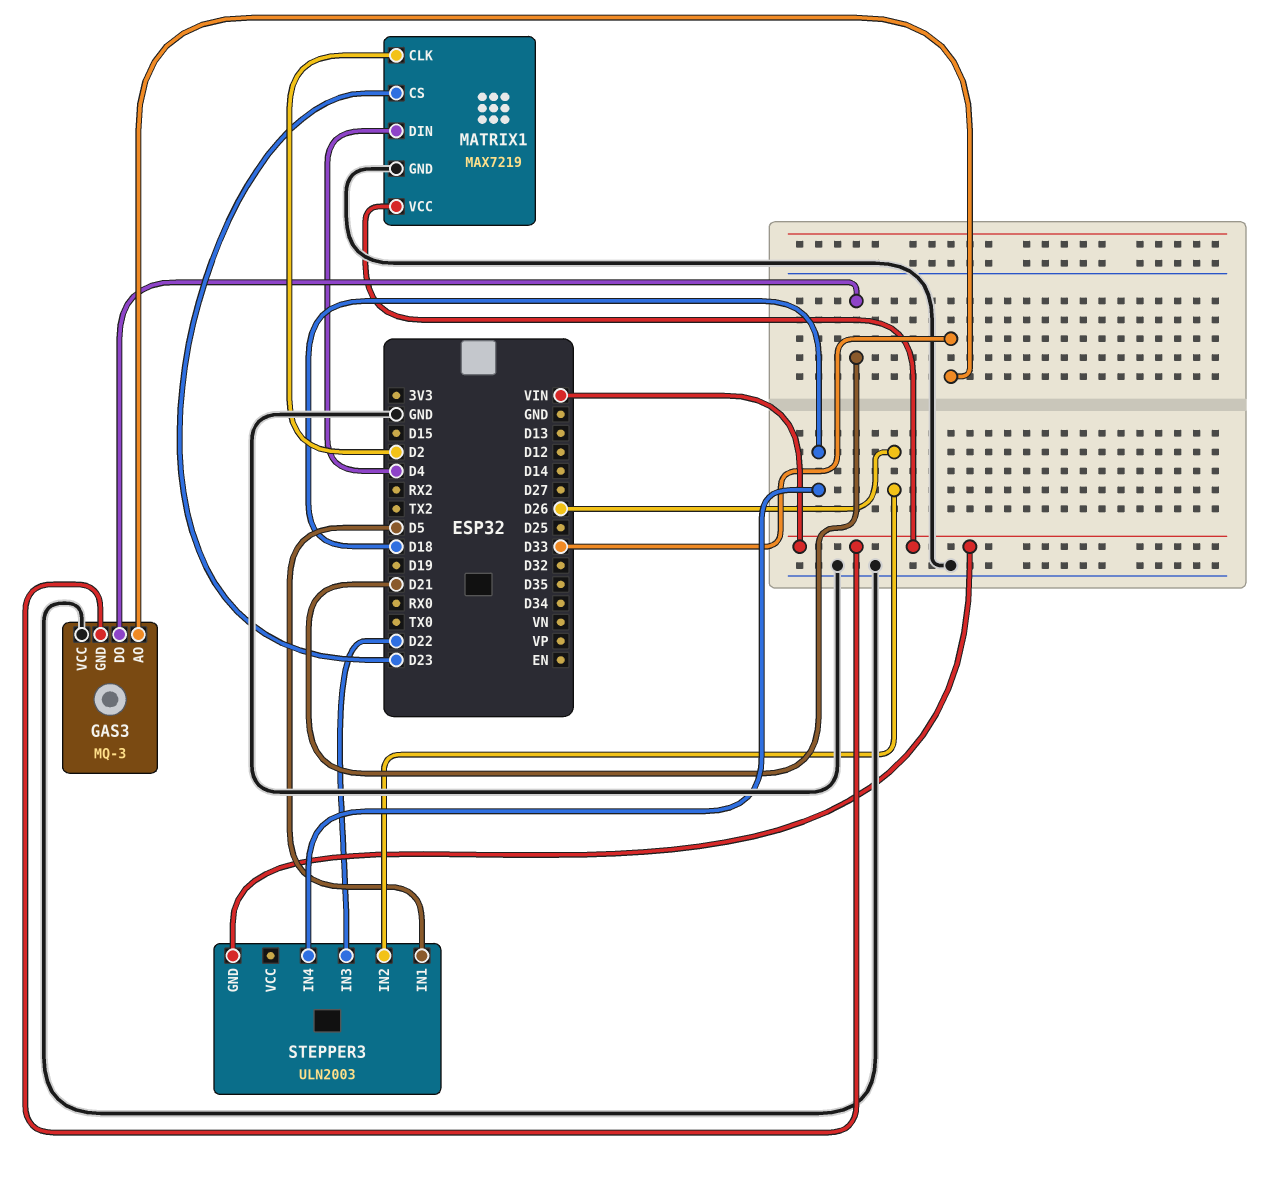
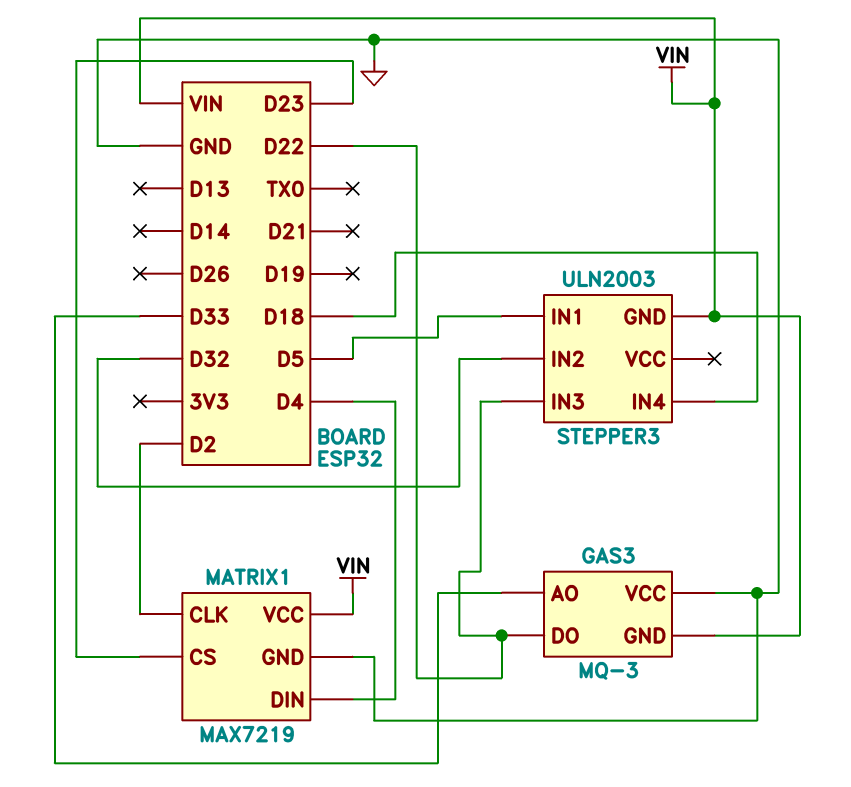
GAS3 pin DO: D21 -> D22
STEPPER3 pin IN2: D26 -> D32

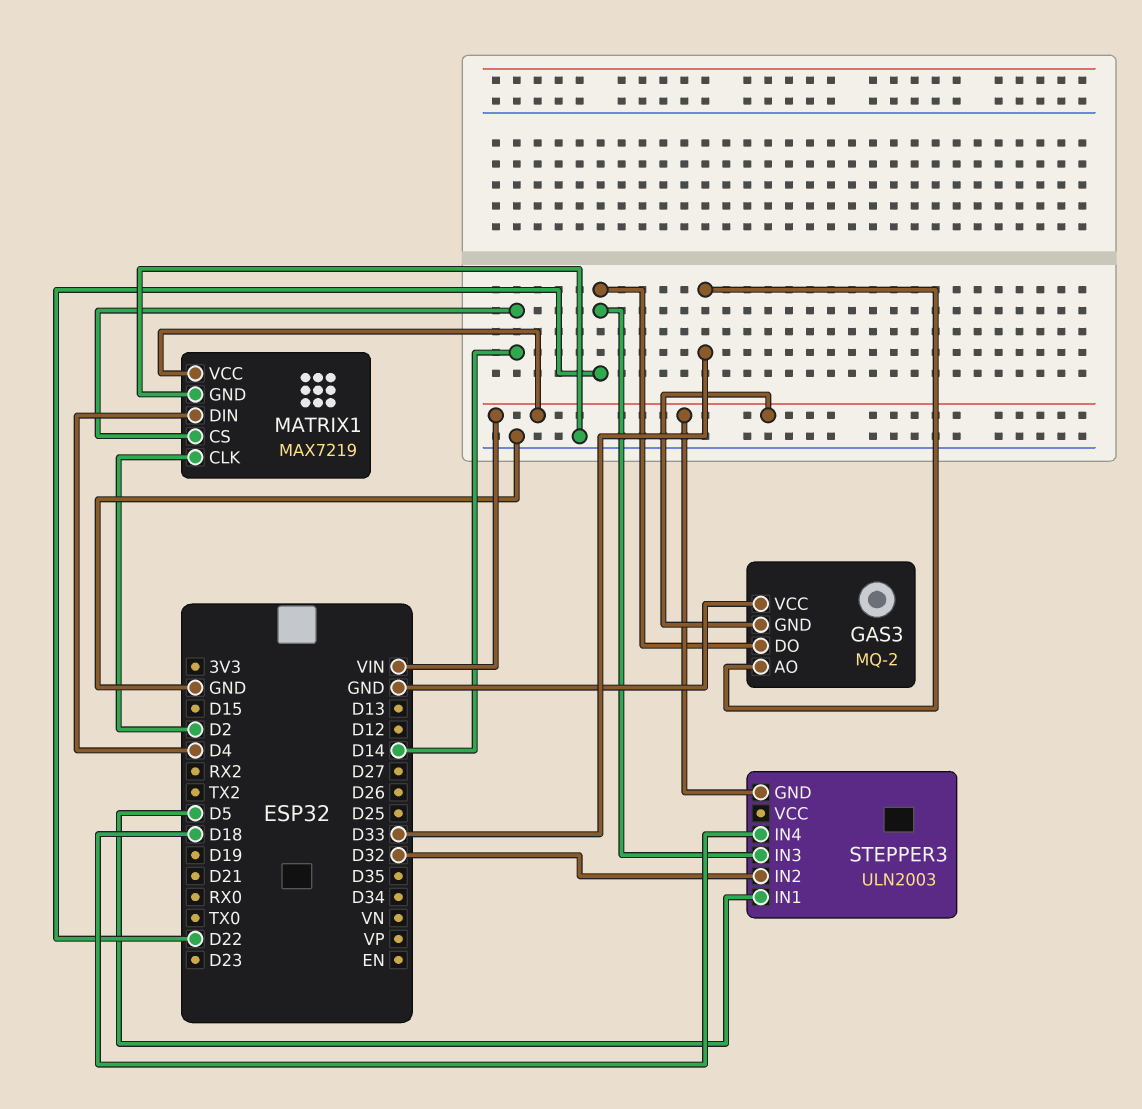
GAS3: MQ-3 -> MQ-2
MATRIX1 pin CS: D23 -> D14

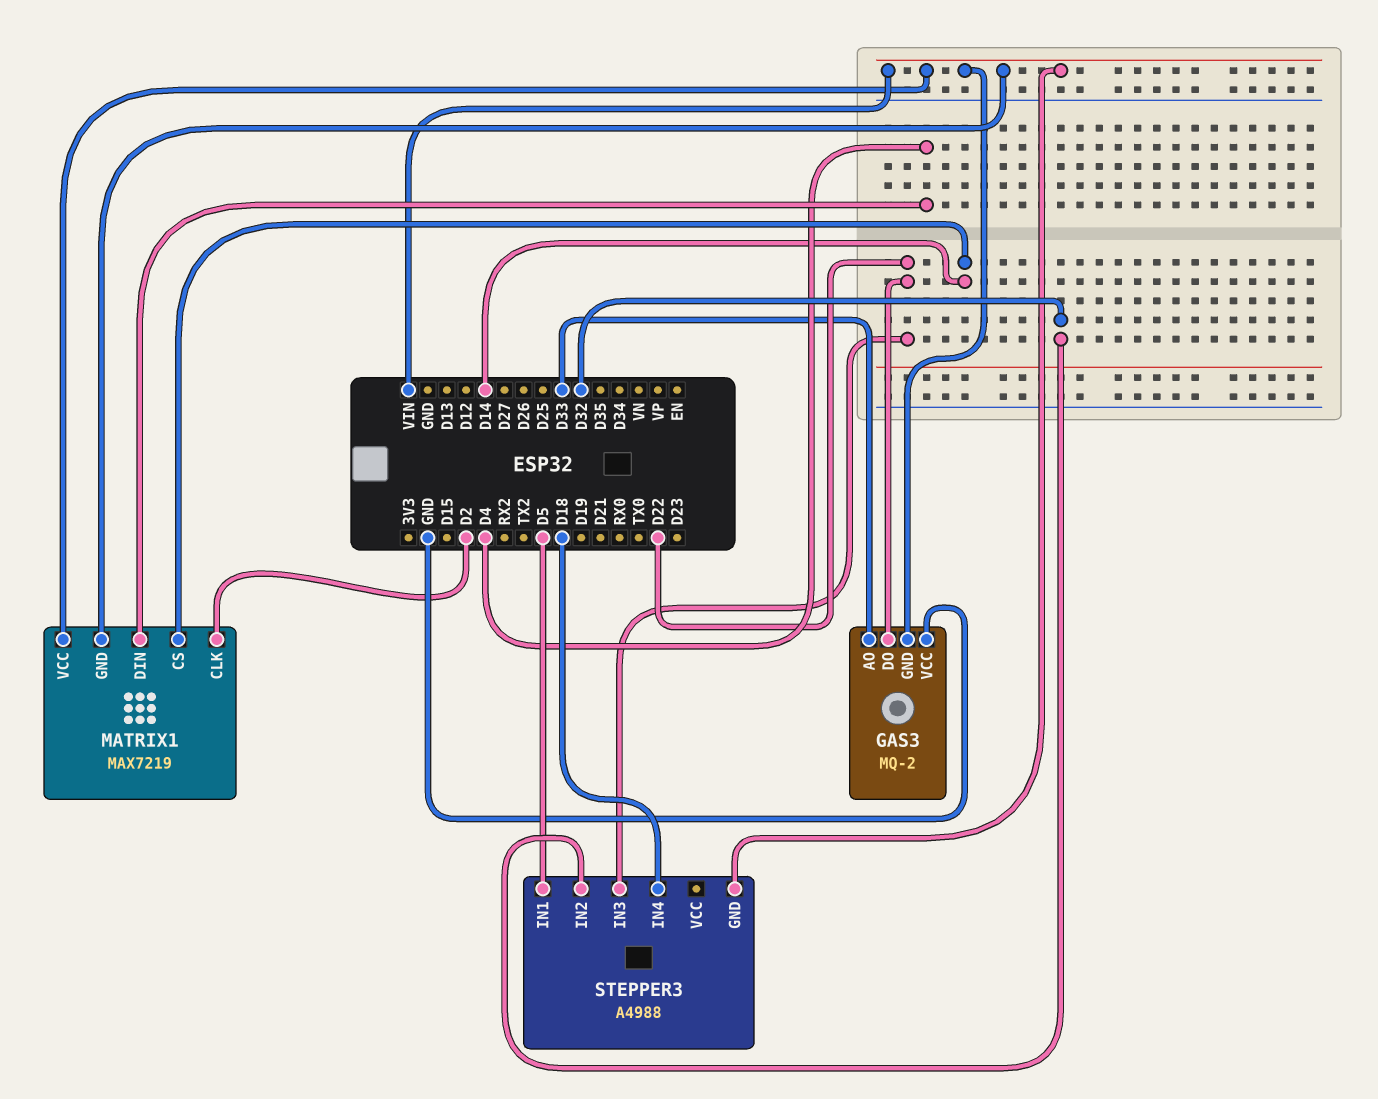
MATRIX1 pin GND: GND -> VIN
STEPPER3: ULN2003 -> A4988

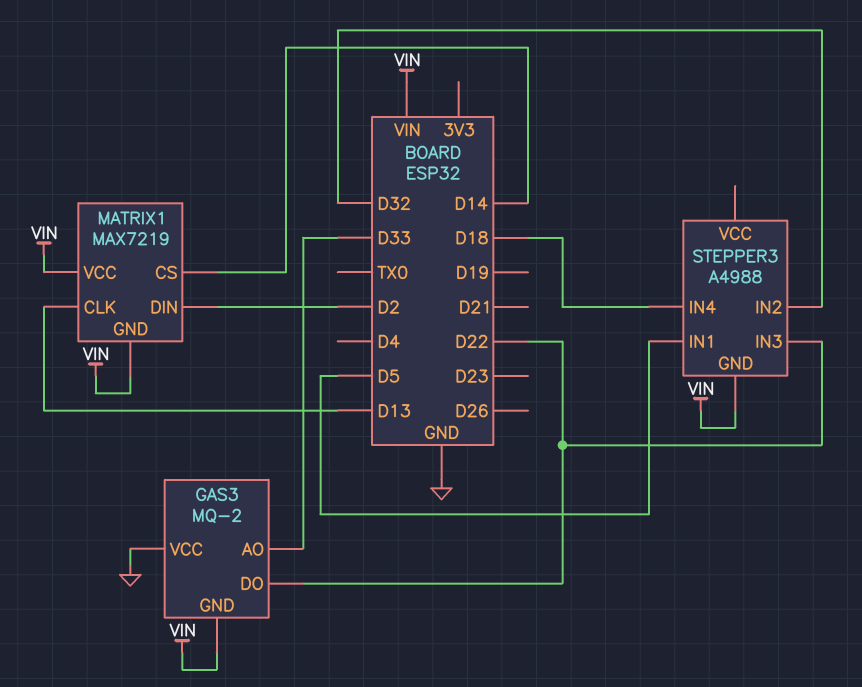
MATRIX1 pin CLK: D2 -> D13
MATRIX1 pin DIN: D4 -> D2

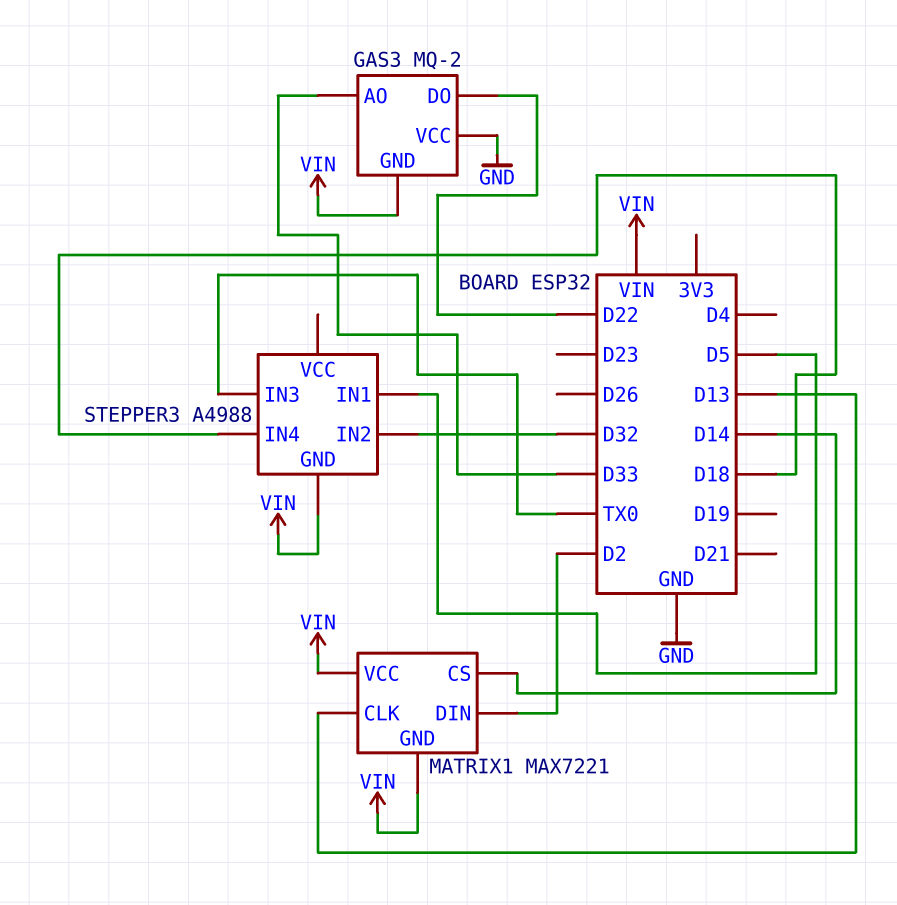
MATRIX1: MAX7219 -> MAX7221
STEPPER3 pin IN3: D22 -> TX0

